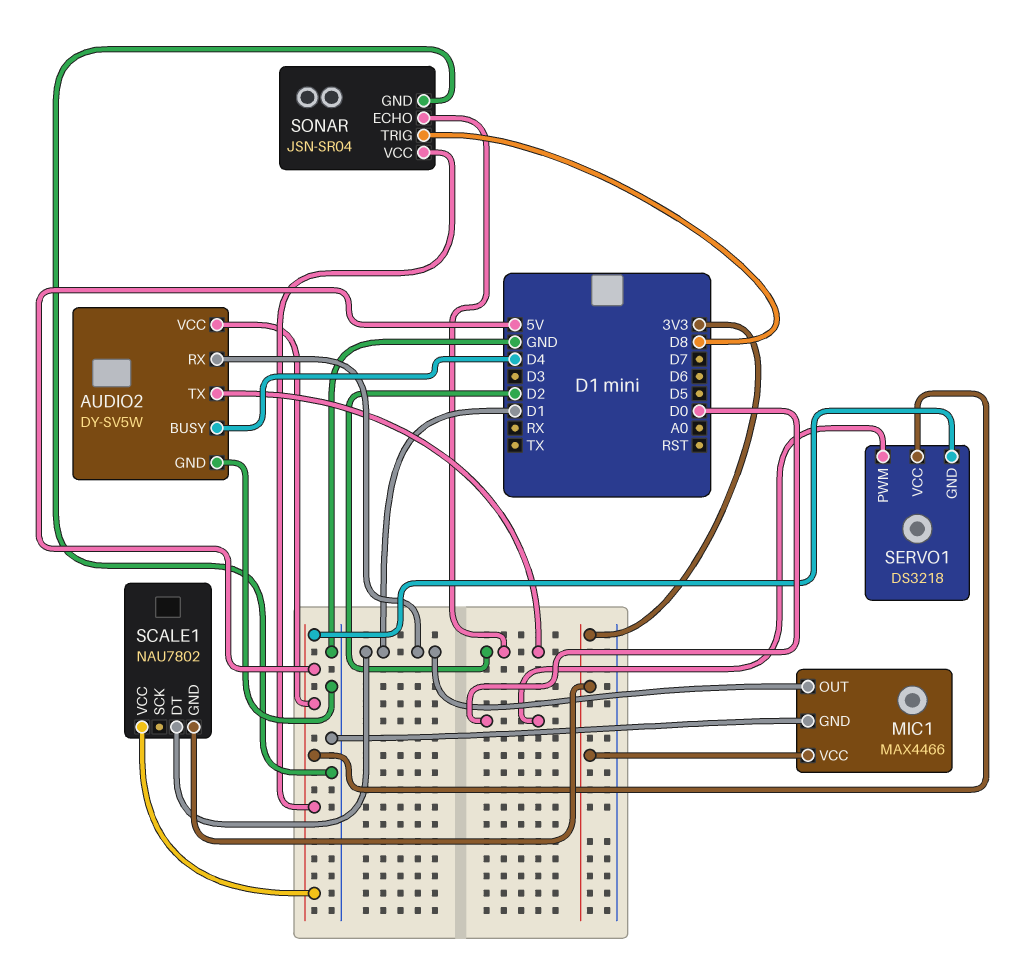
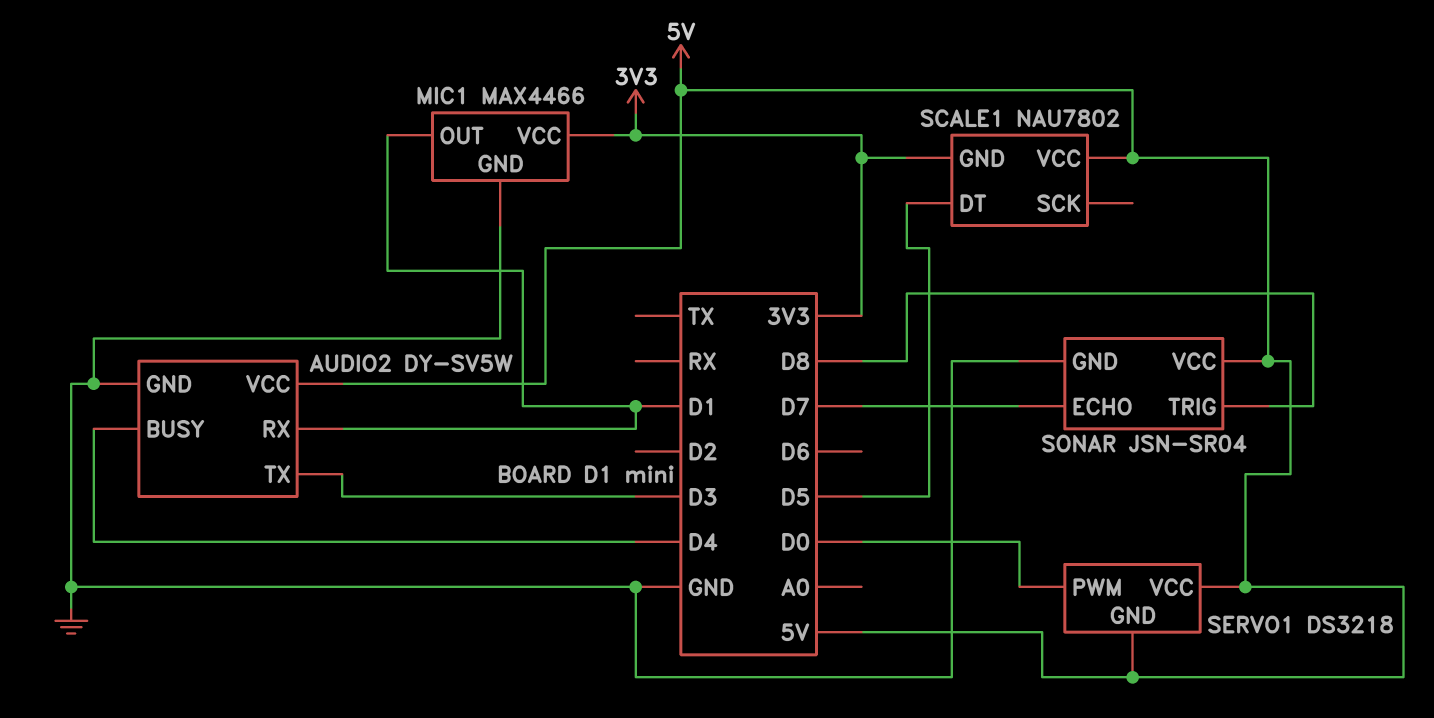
AUDIO2 pin TX: D2 -> D3
SCALE1 pin DT: D1 -> D5
SONAR pin ECHO: D2 -> D7

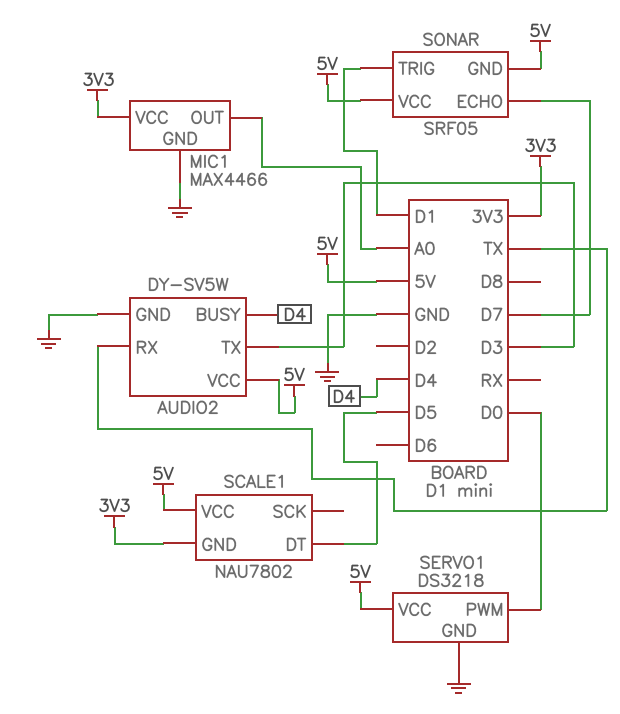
AUDIO2 pin RX: D1 -> TX
MIC1 pin OUT: D1 -> A0
SERVO1 pin GND: 5V -> GND
SONAR: JSN-SR04 -> SRF05
SONAR pin GND: GND -> 5V
SONAR pin TRIG: D8 -> D1

